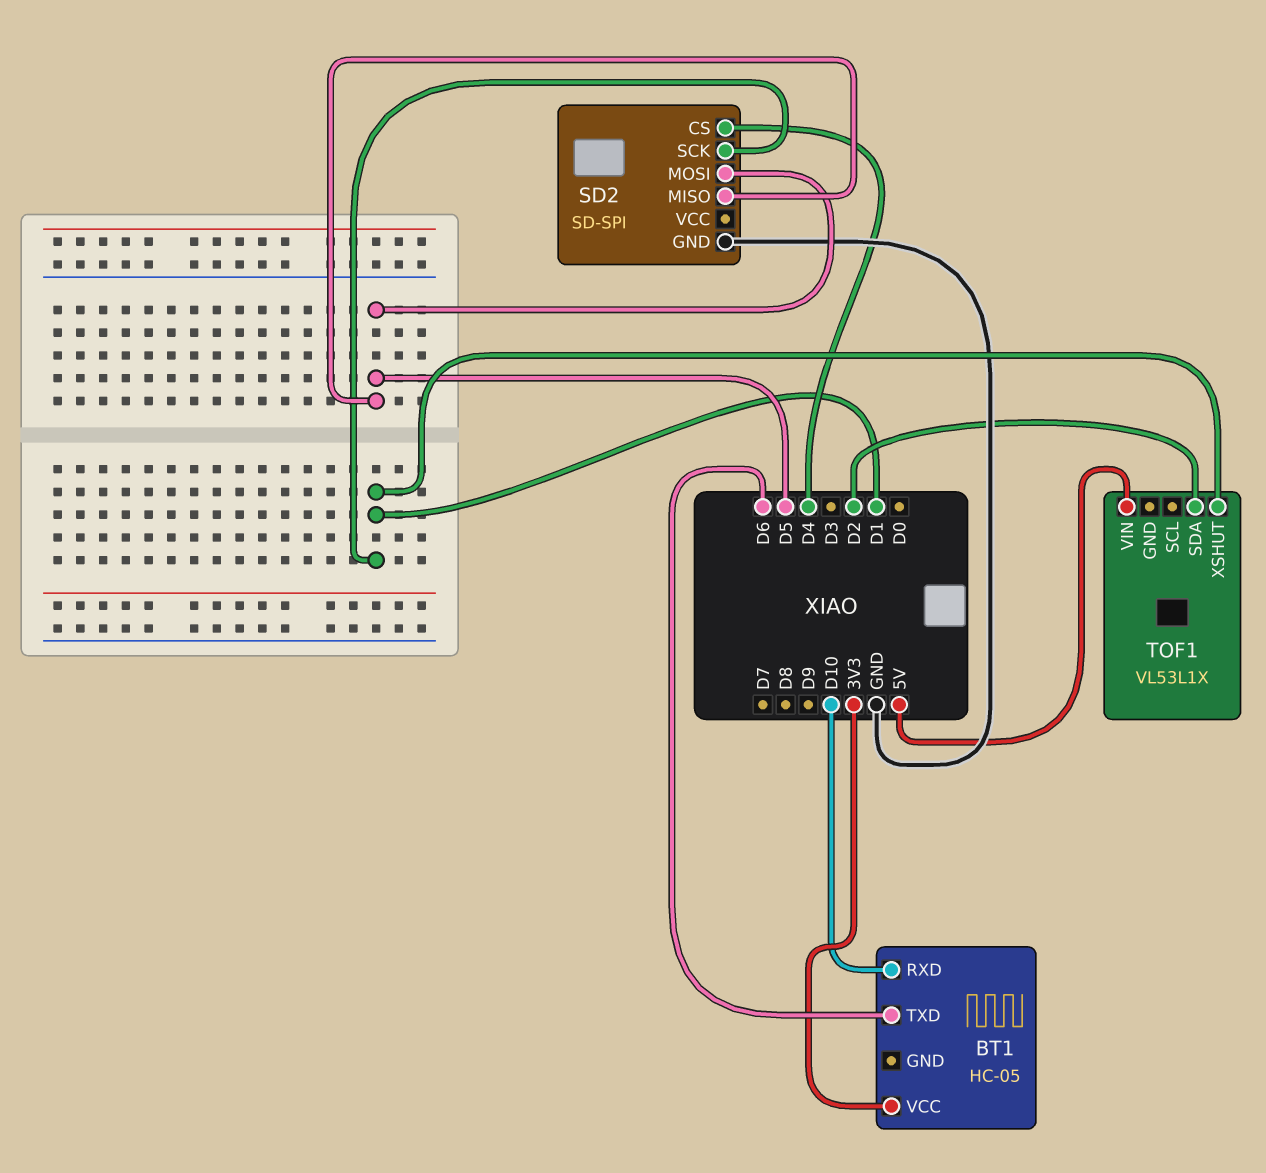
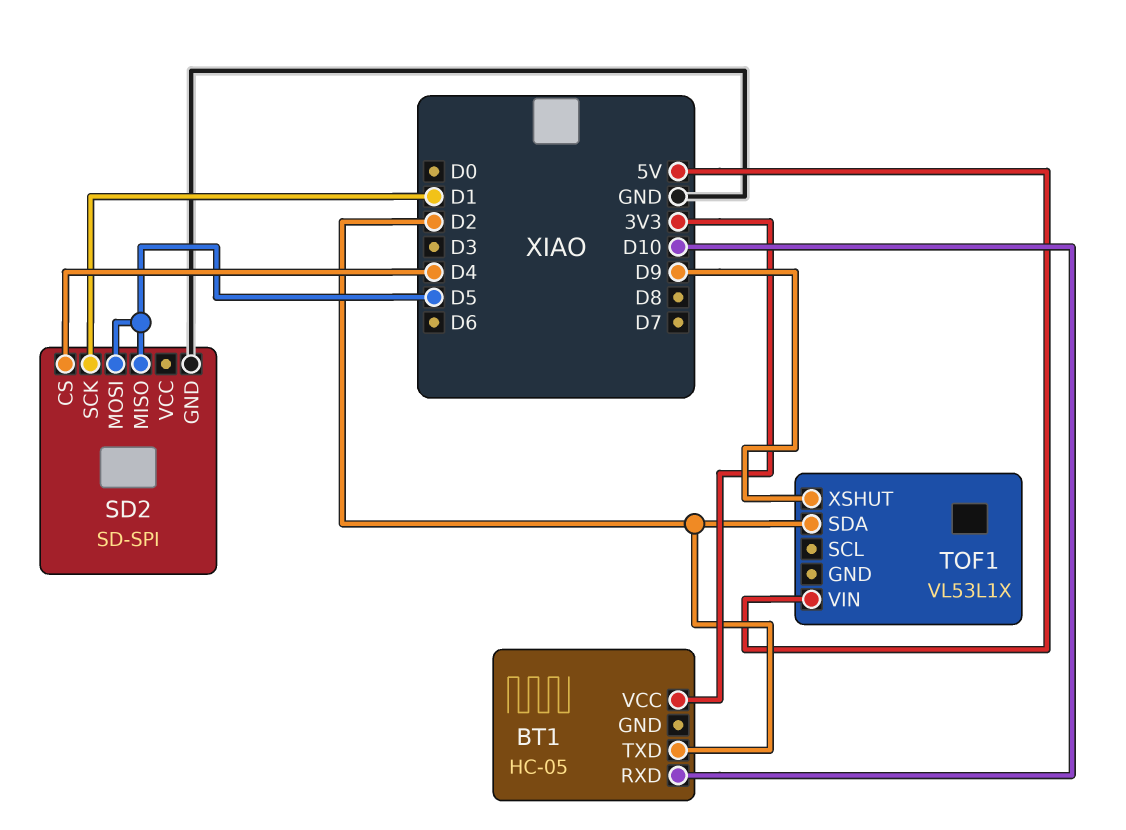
BT1 pin TXD: D6 -> D2
TOF1 pin XSHUT: D1 -> D9

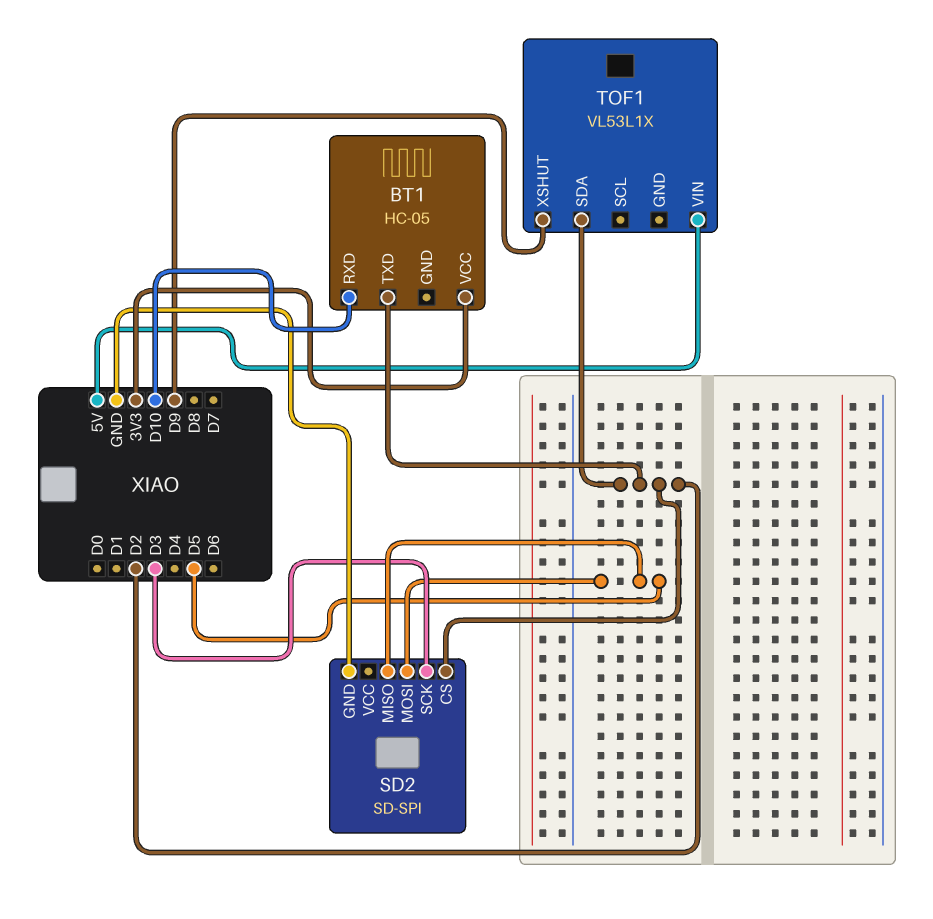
SD2 pin CS: D4 -> D2
SD2 pin SCK: D1 -> D3

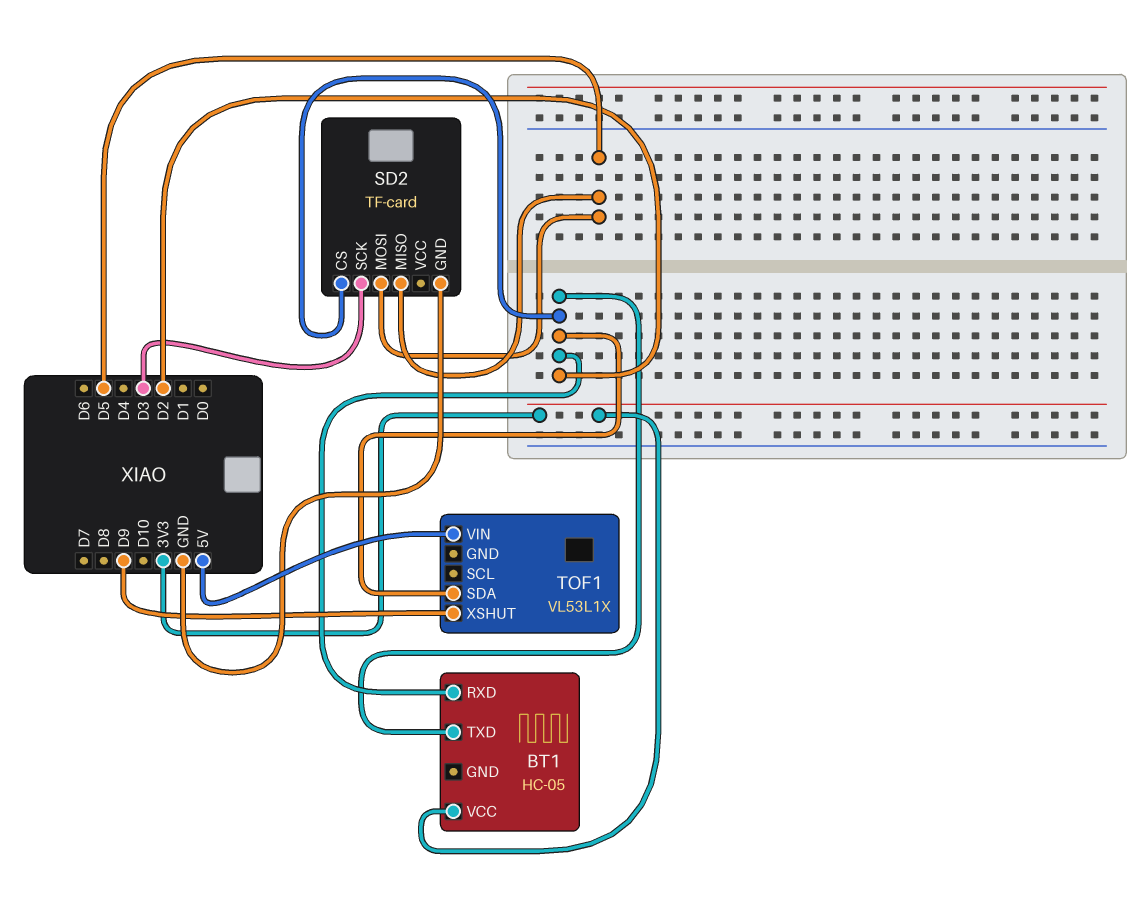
BT1 pin RXD: D10 -> D2
SD2: SD-SPI -> TF-card

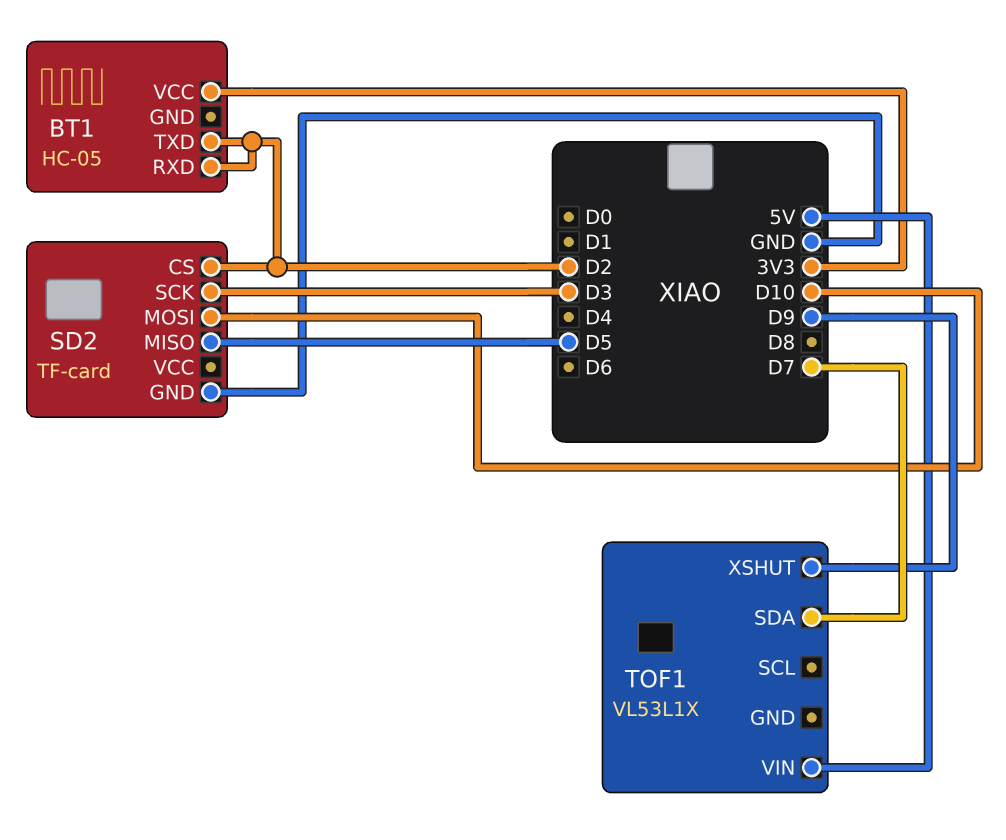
SD2 pin MOSI: D5 -> D10
TOF1 pin SDA: D2 -> D7

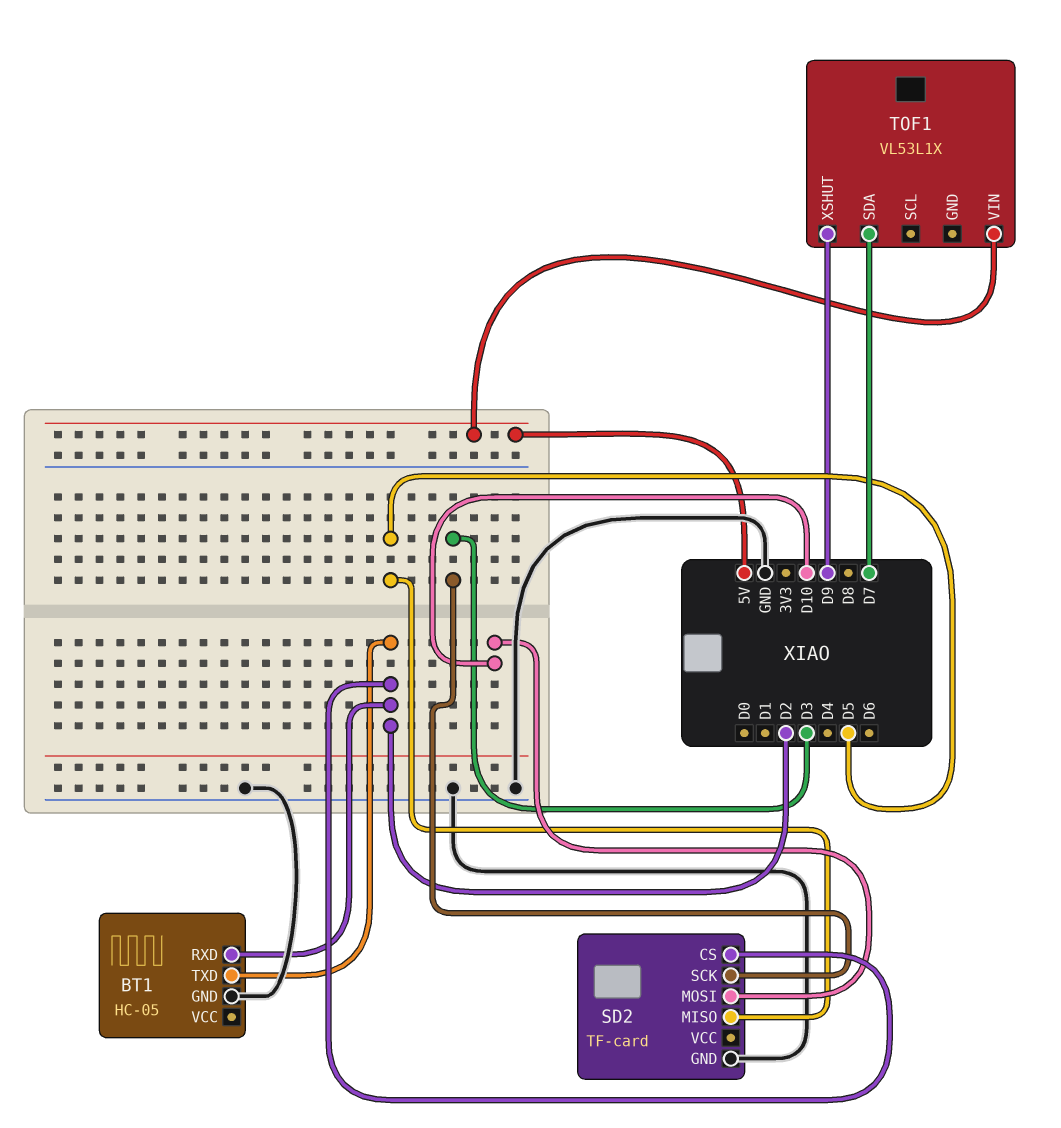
BT1 pin GND: none -> GND
BT1 pin VCC: 3V3 -> none

